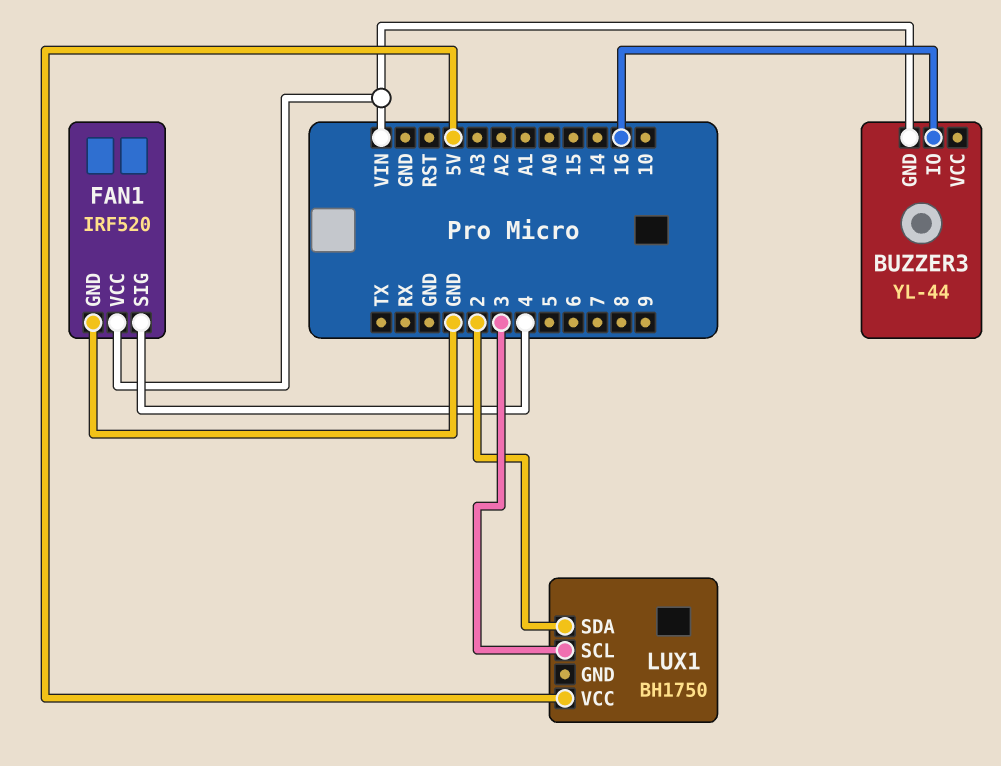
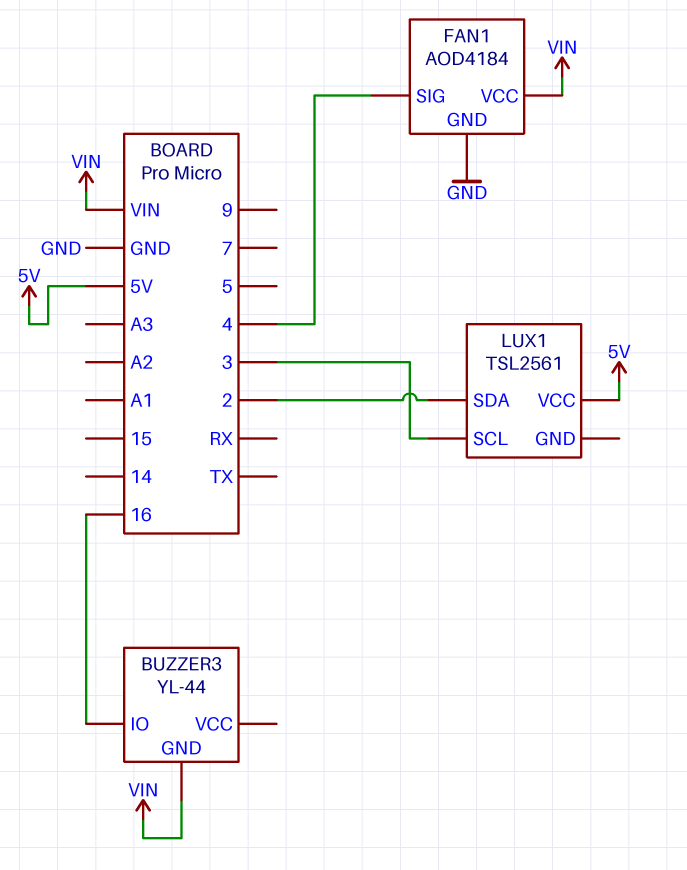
FAN1: IRF520 -> AOD4184
LUX1: BH1750 -> TSL2561

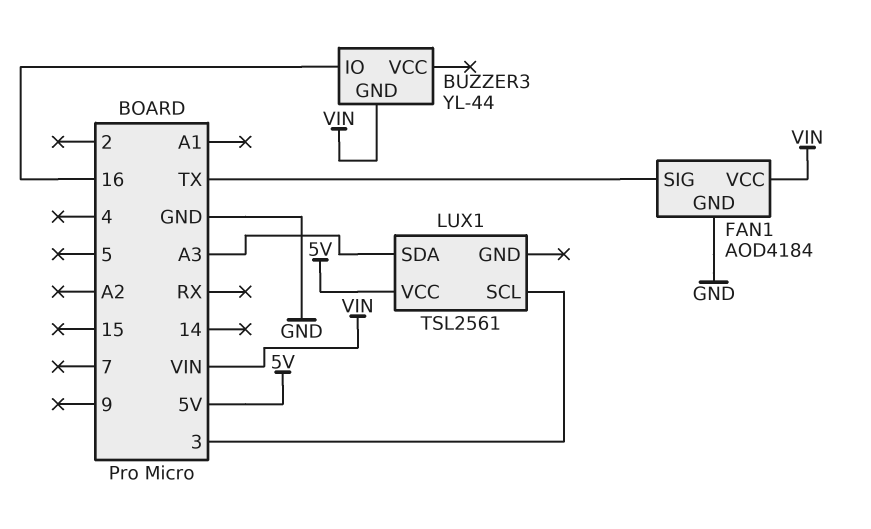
FAN1 pin SIG: 4 -> TX
LUX1 pin SDA: 2 -> A3

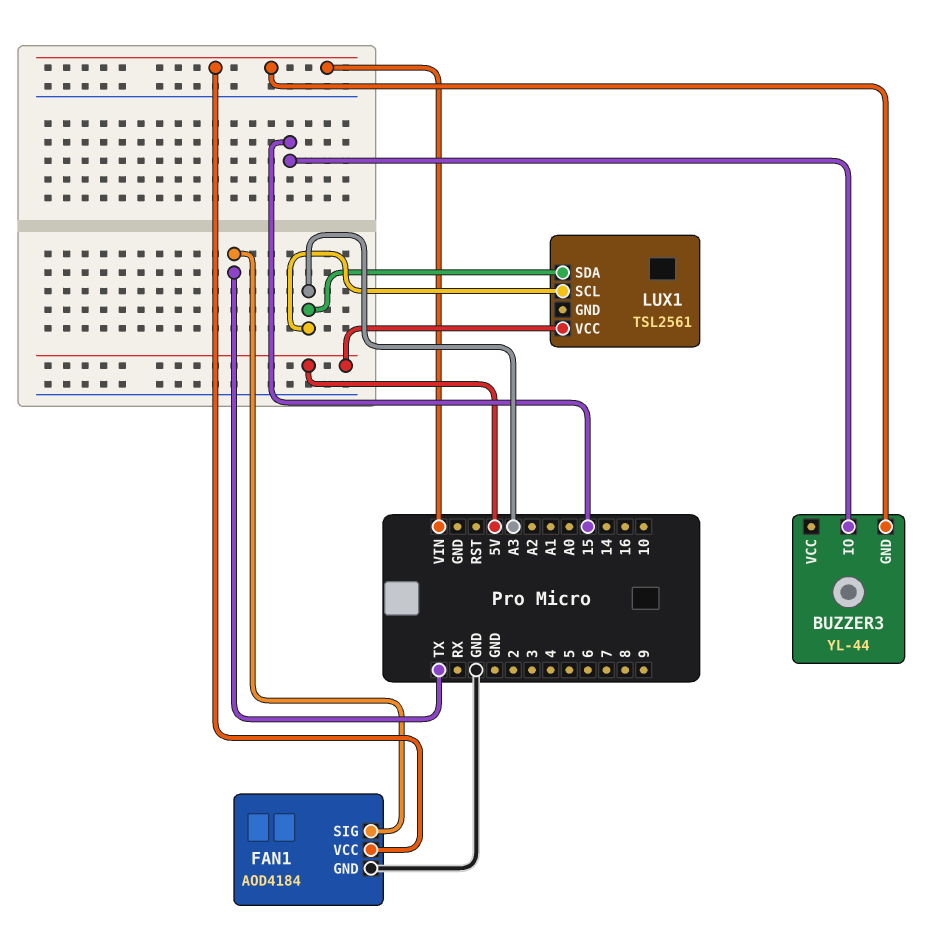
BUZZER3 pin IO: 16 -> 15
LUX1 pin SCL: 3 -> A3

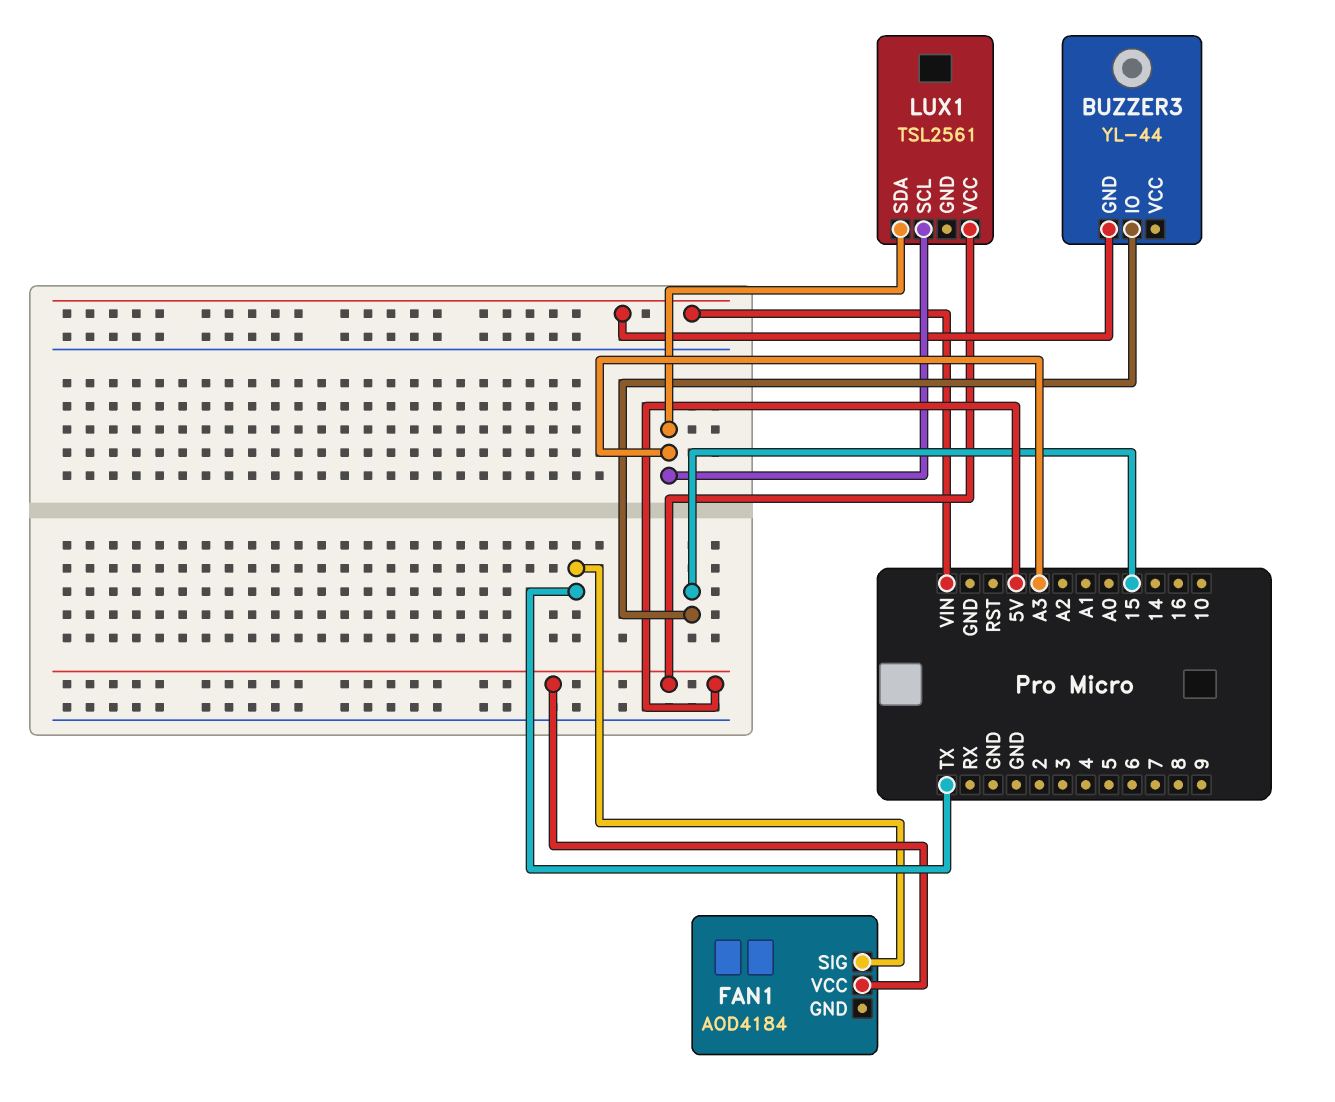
FAN1 pin GND: GND -> none
FAN1 pin VCC: VIN -> 5V

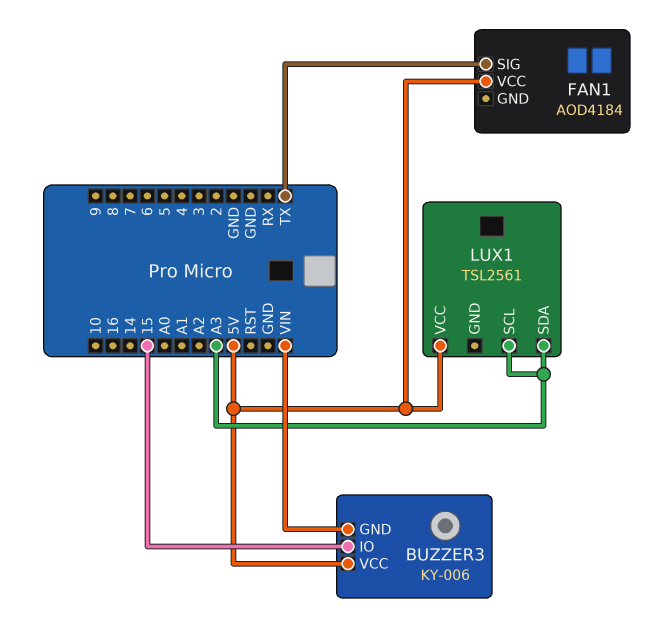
BUZZER3: YL-44 -> KY-006
BUZZER3 pin VCC: none -> 5V

